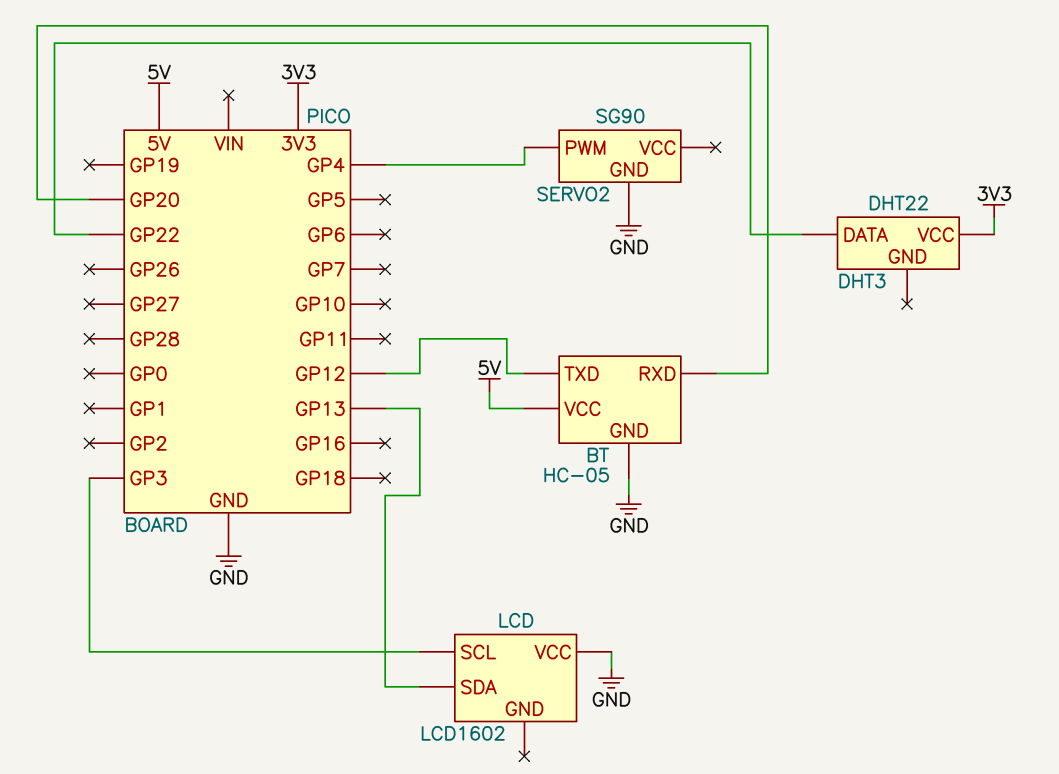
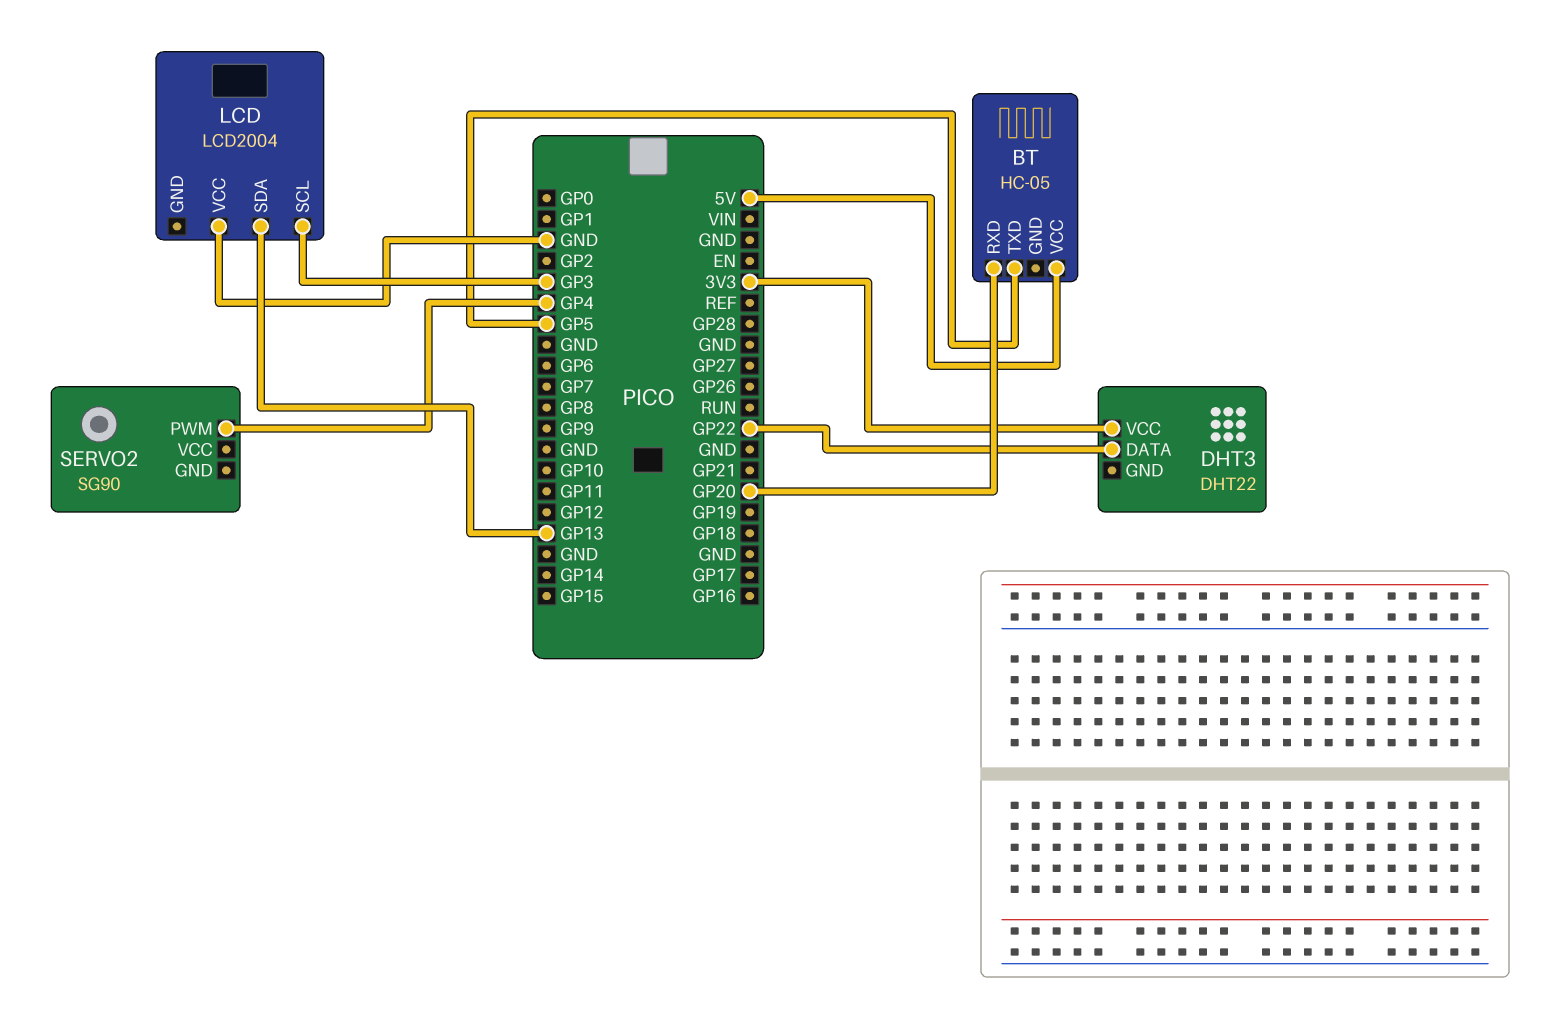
BT pin GND: GND -> none
BT pin TXD: GP12 -> GP5
LCD: LCD1602 -> LCD2004
SERVO2 pin GND: GND -> none

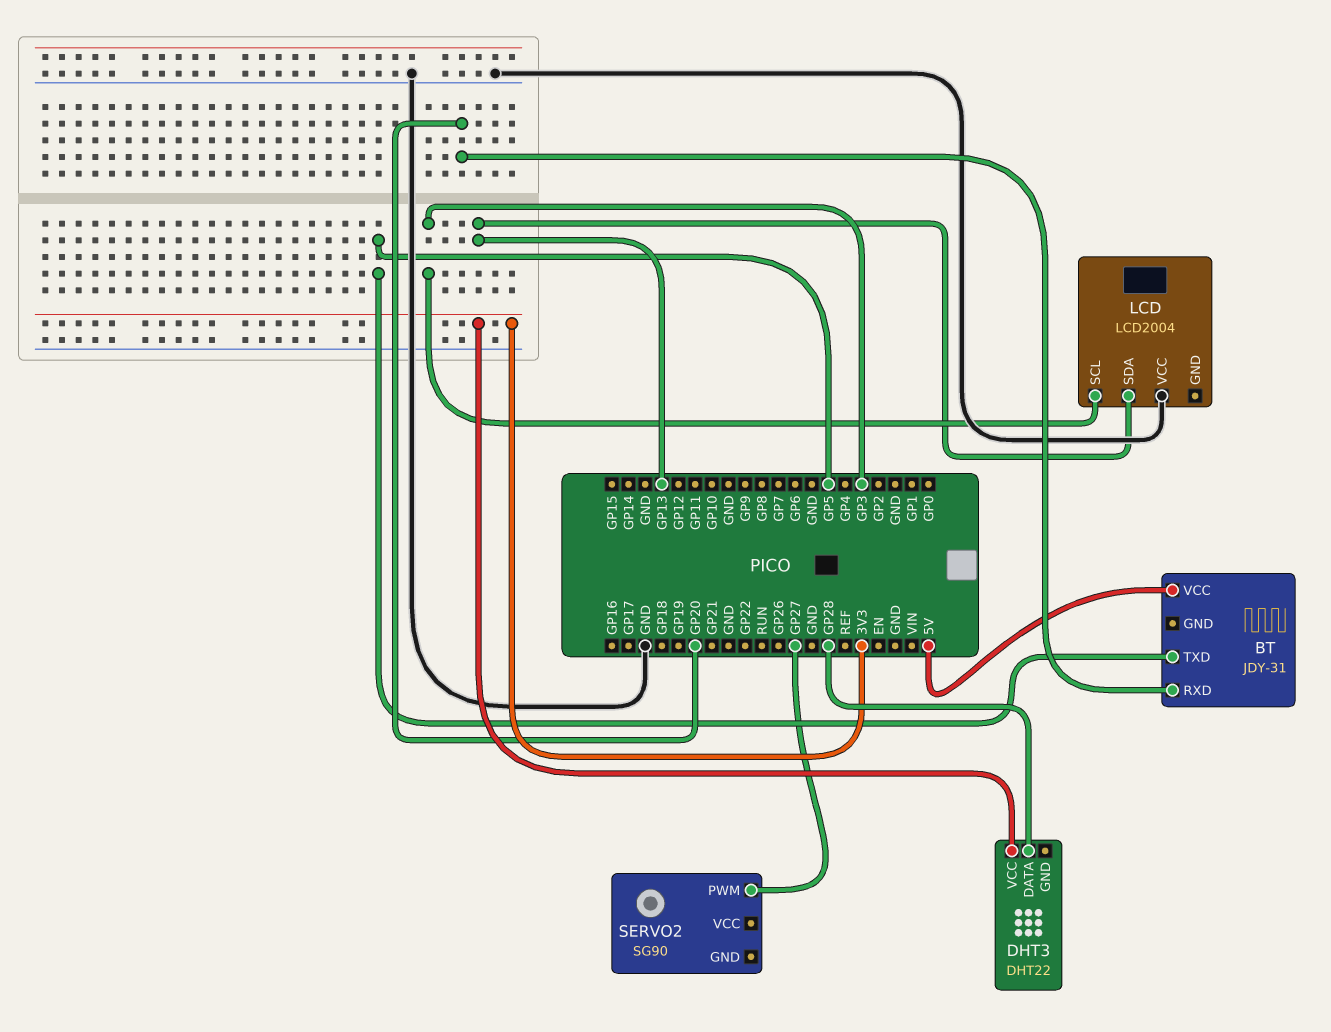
BT: HC-05 -> JDY-31
DHT3 pin DATA: GP22 -> GP28
SERVO2 pin PWM: GP4 -> GP27

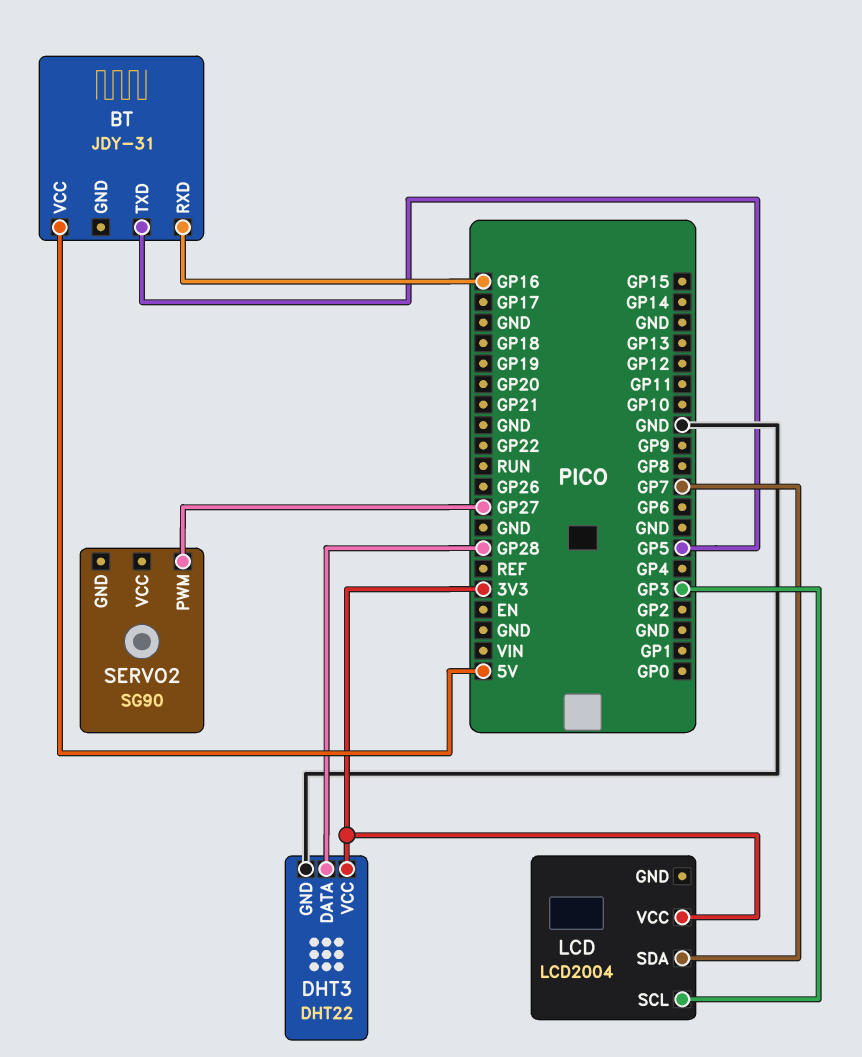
BT pin RXD: GP20 -> GP16
DHT3 pin GND: none -> GND
LCD pin SDA: GP13 -> GP7
LCD pin VCC: GND -> 3V3

